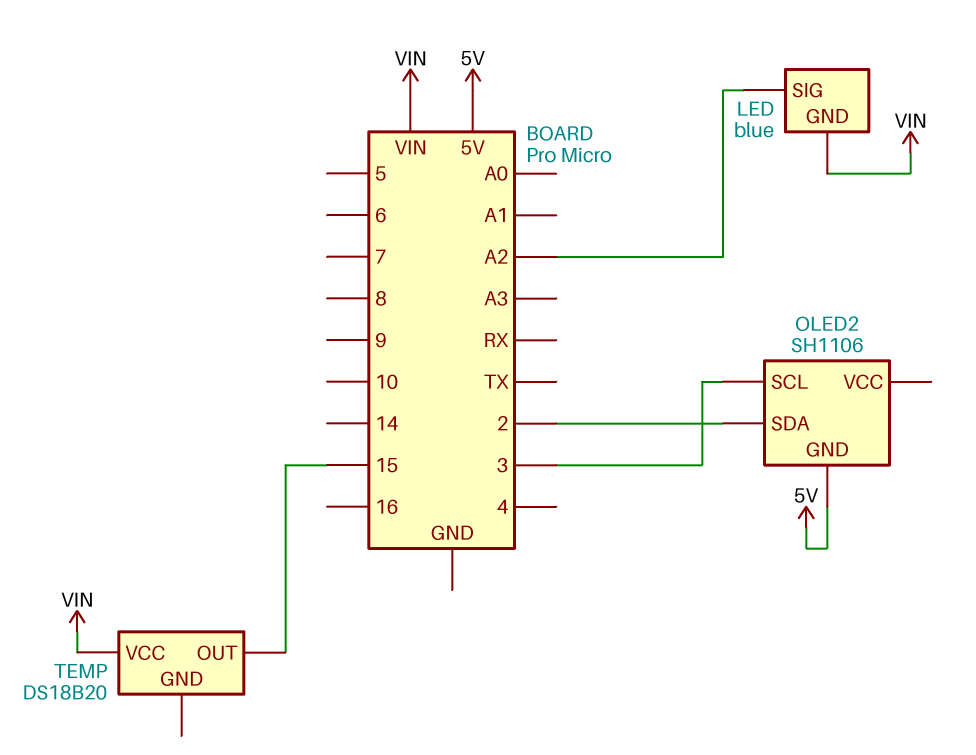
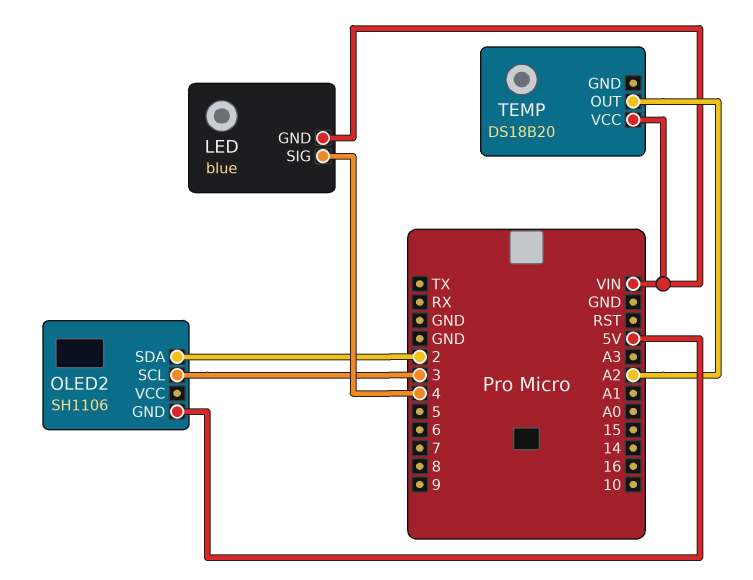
LED pin SIG: A2 -> 4
TEMP pin OUT: 15 -> A2

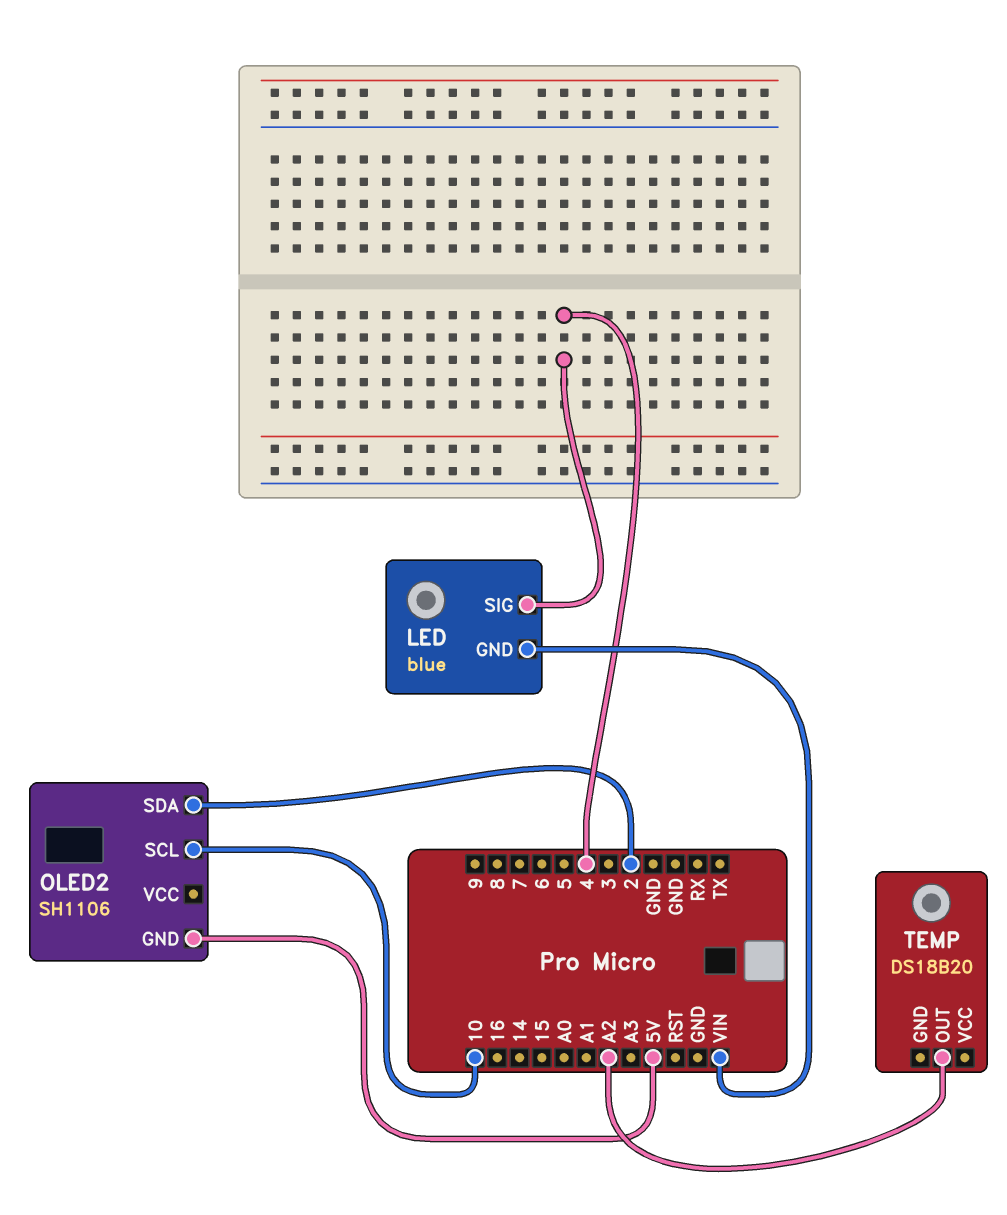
OLED2 pin SCL: 3 -> 10
TEMP pin VCC: VIN -> none

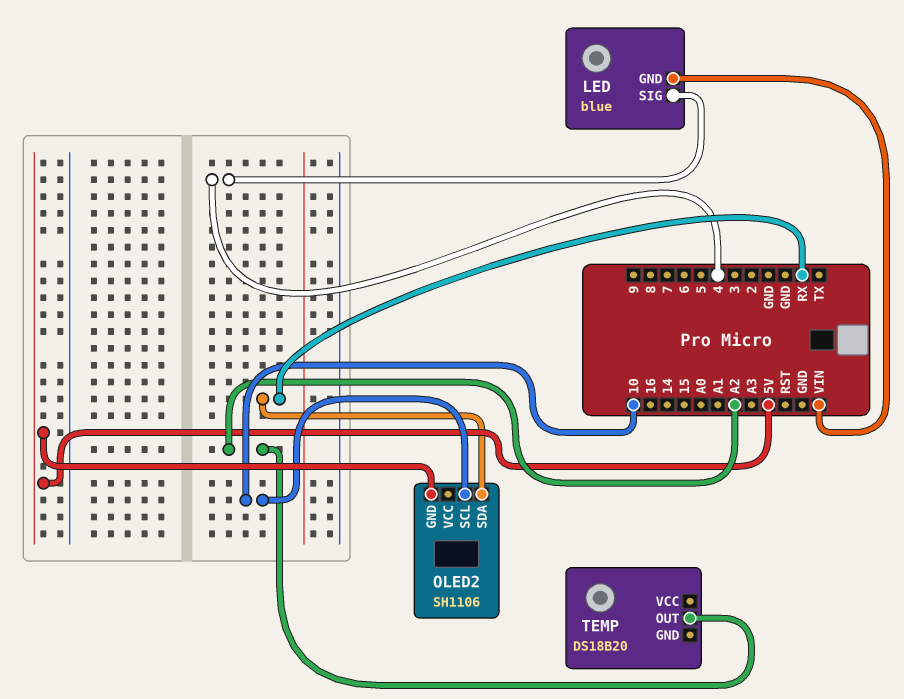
OLED2 pin SDA: 2 -> RX

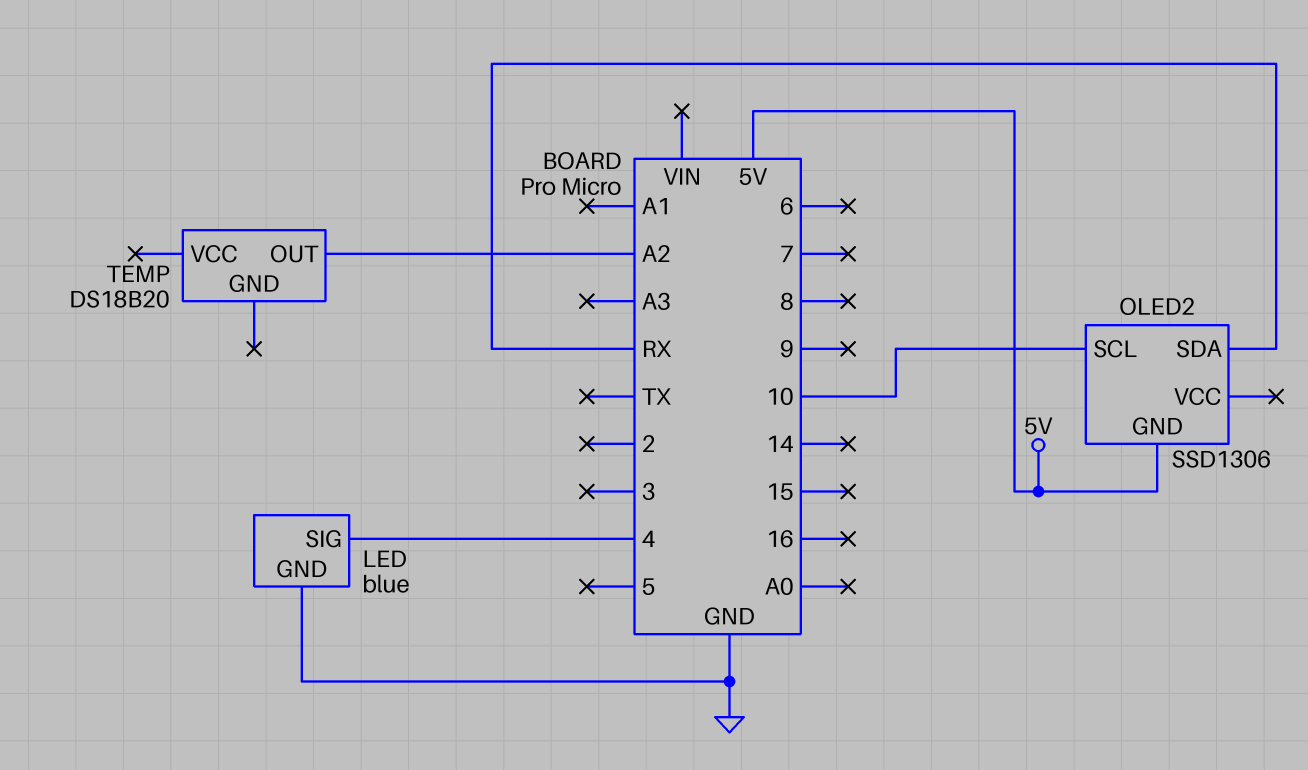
LED pin GND: VIN -> GND
OLED2: SH1106 -> SSD1306

